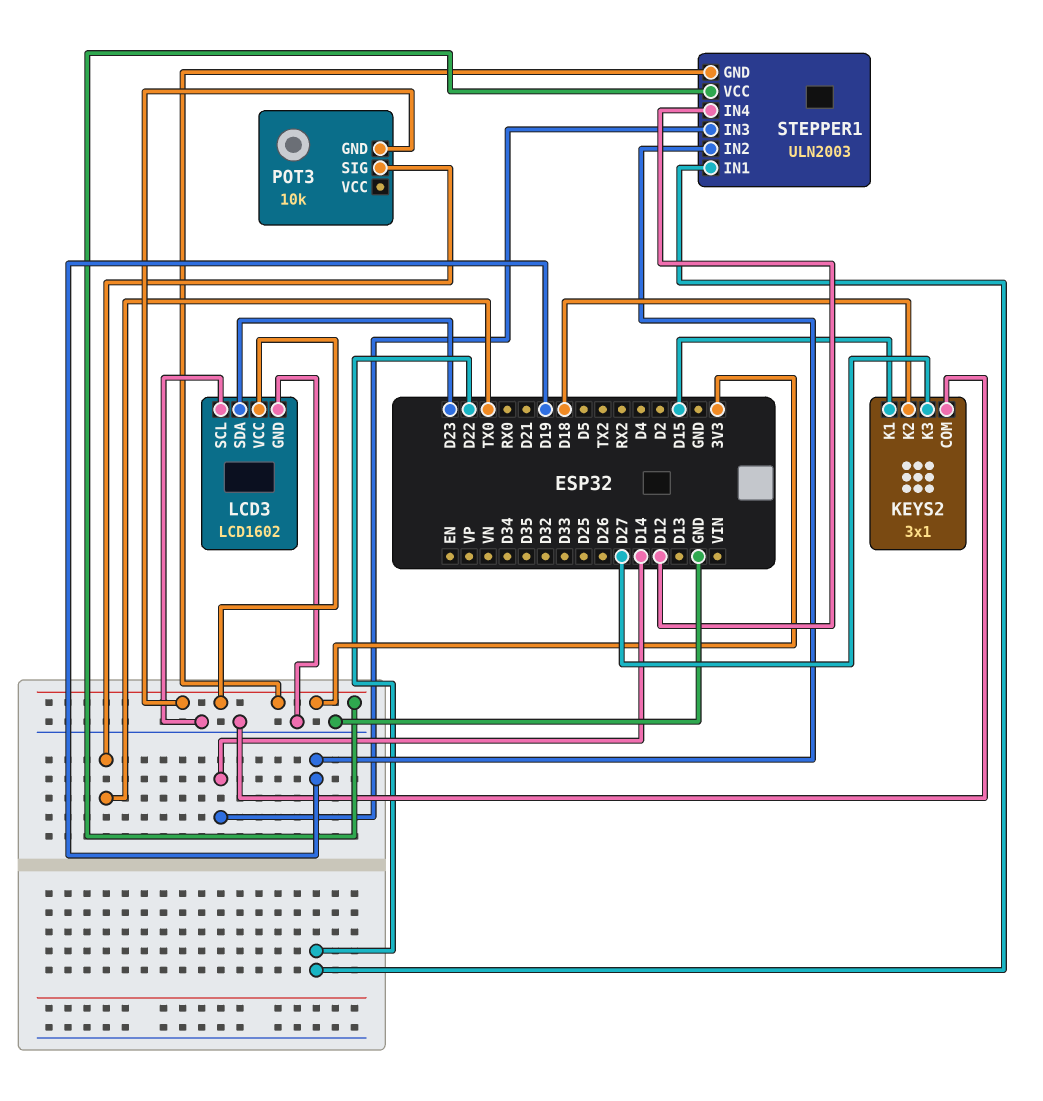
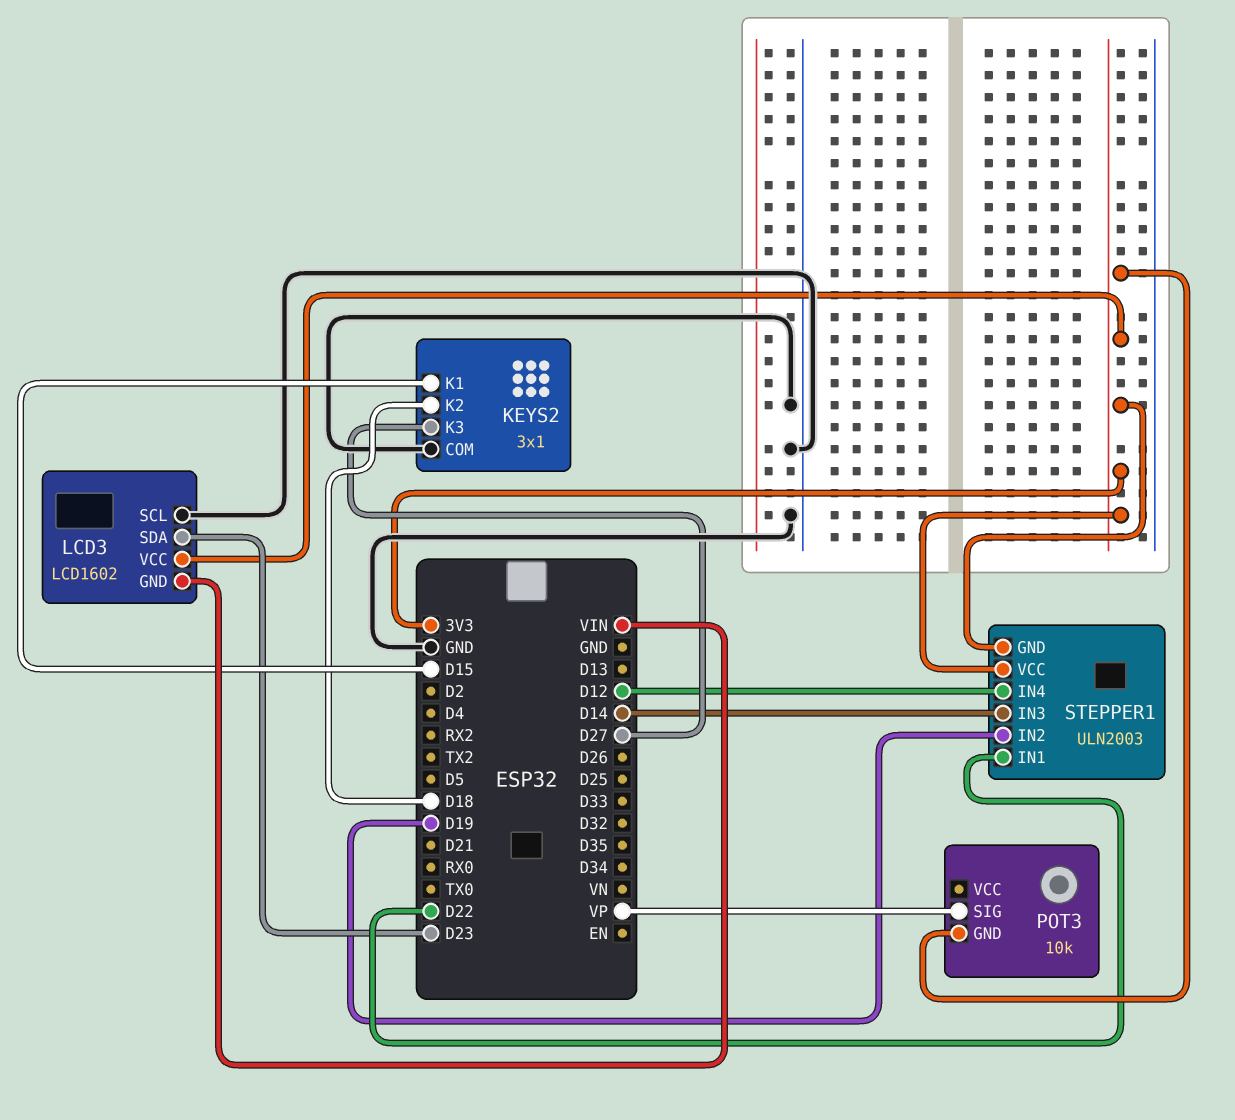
LCD3 pin GND: GND -> VIN
POT3 pin SIG: TX0 -> VP

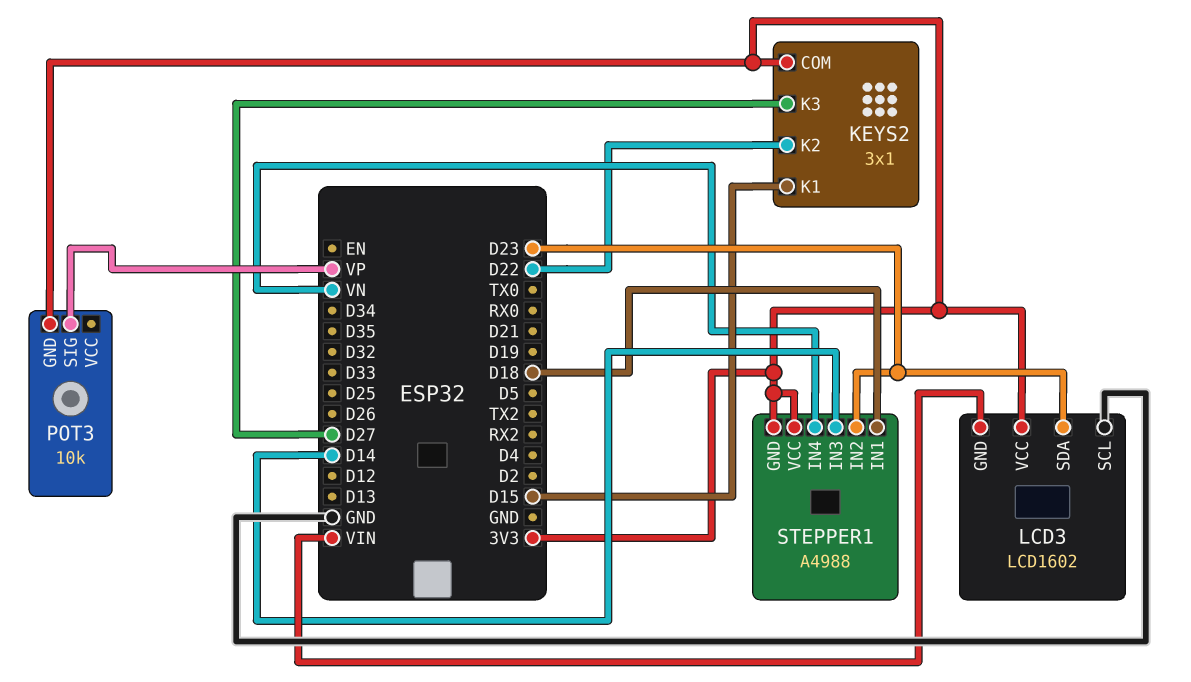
KEYS2 pin COM: GND -> 3V3
KEYS2 pin K2: D18 -> D22
STEPPER1: ULN2003 -> A4988
STEPPER1 pin IN1: D22 -> D18
STEPPER1 pin IN2: D19 -> D23
STEPPER1 pin IN4: D12 -> VN

